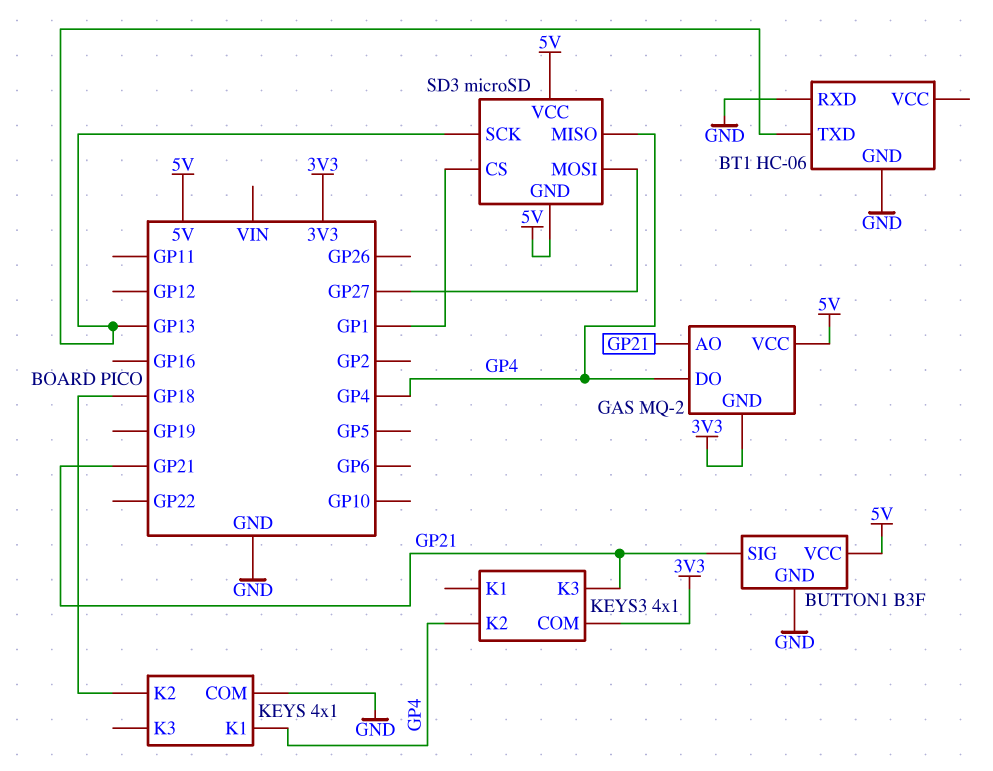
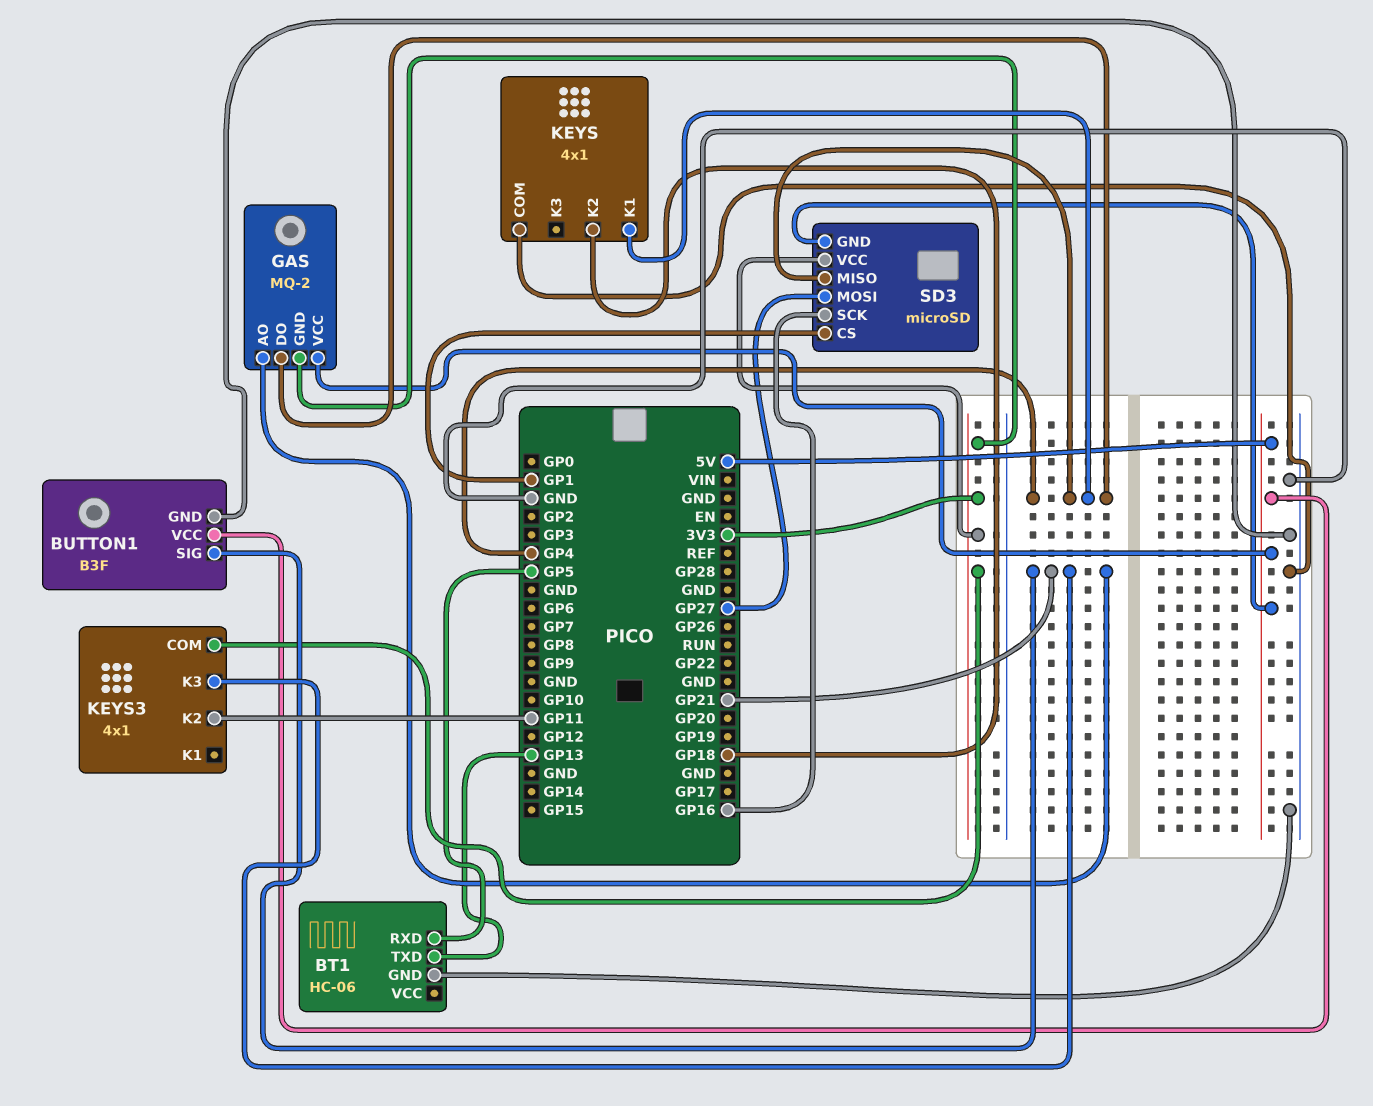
BT1 pin RXD: GND -> GP5
KEYS3 pin K2: GP4 -> GP11
SD3 pin SCK: GP13 -> GP16
SD3 pin VCC: 5V -> 3V3

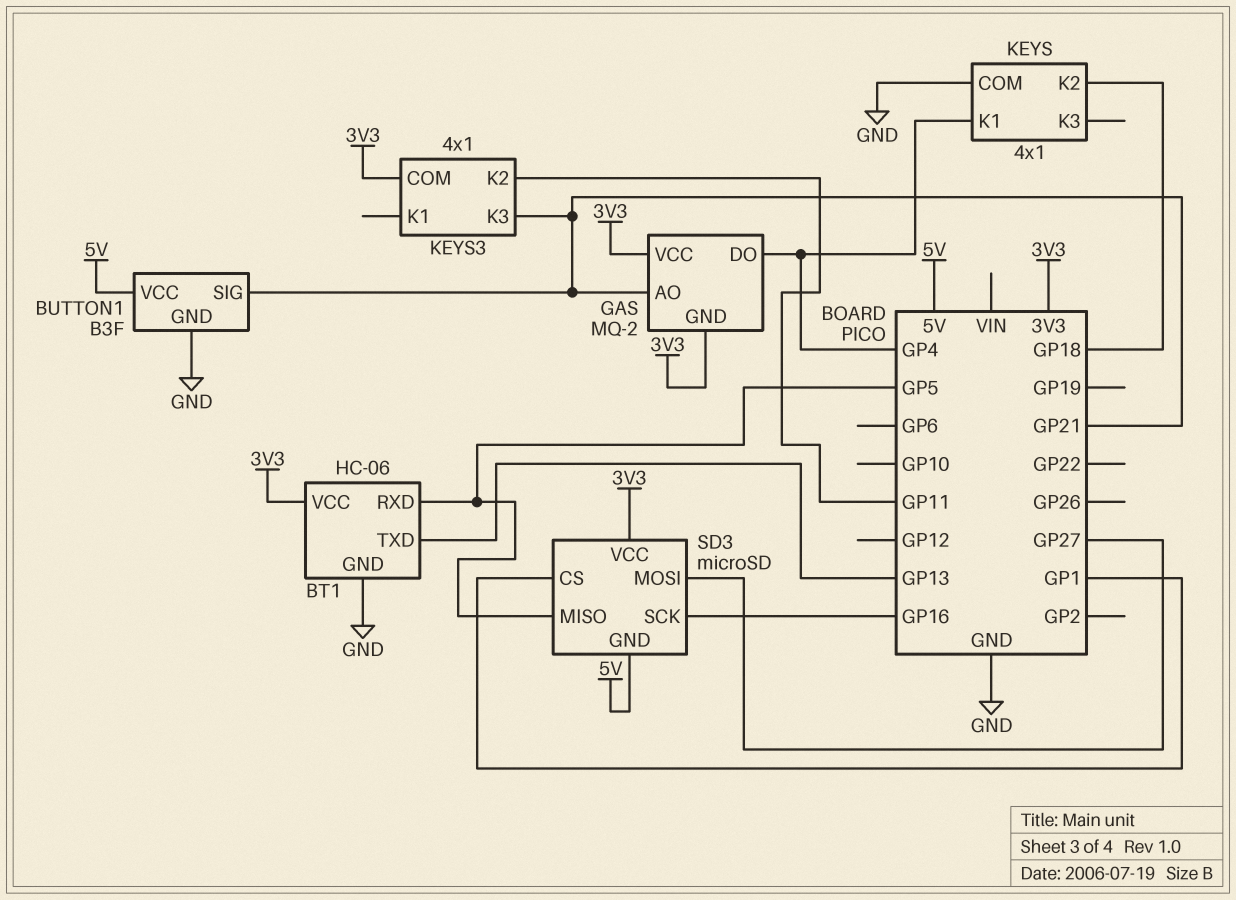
BT1 pin VCC: none -> 3V3
GAS pin VCC: 5V -> 3V3
SD3 pin MISO: GP4 -> GP5

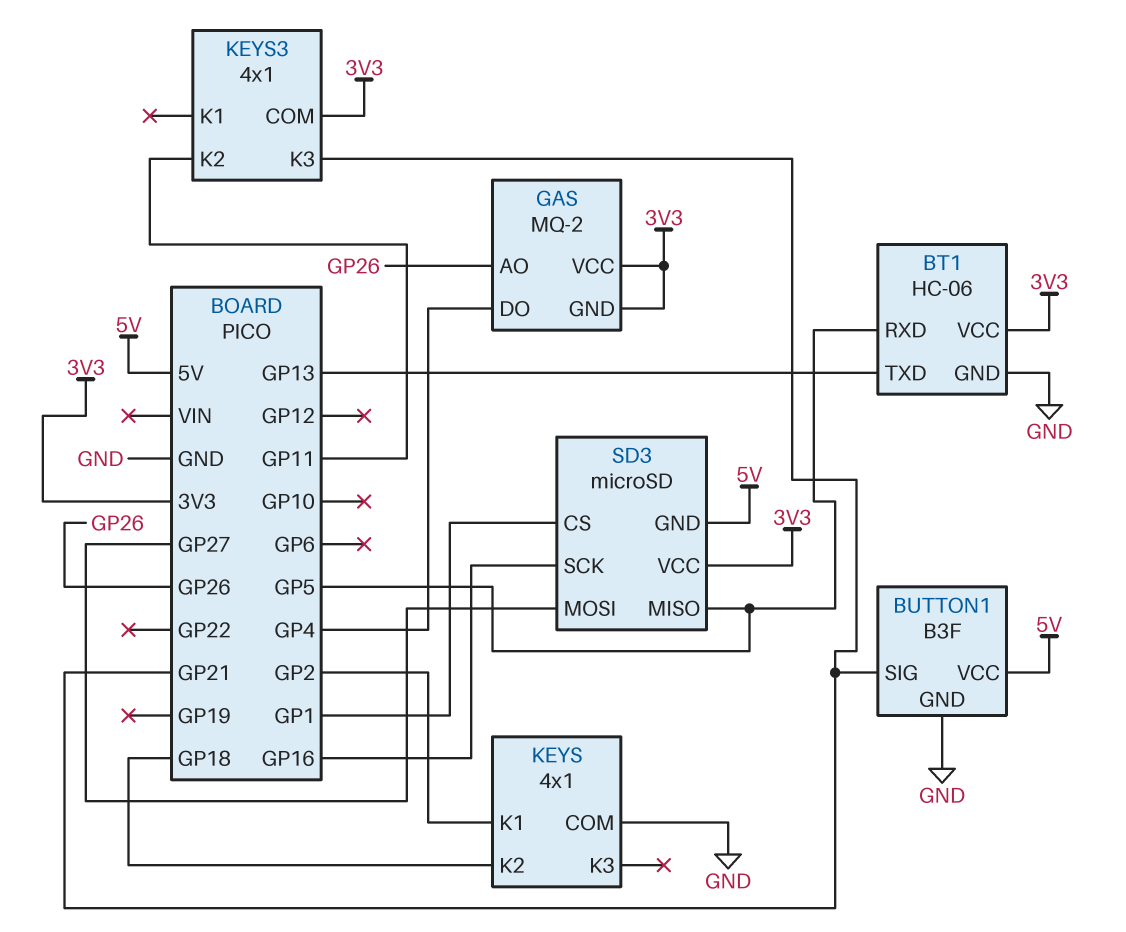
GAS pin AO: GP21 -> GP26
KEYS pin K1: GP4 -> GP2

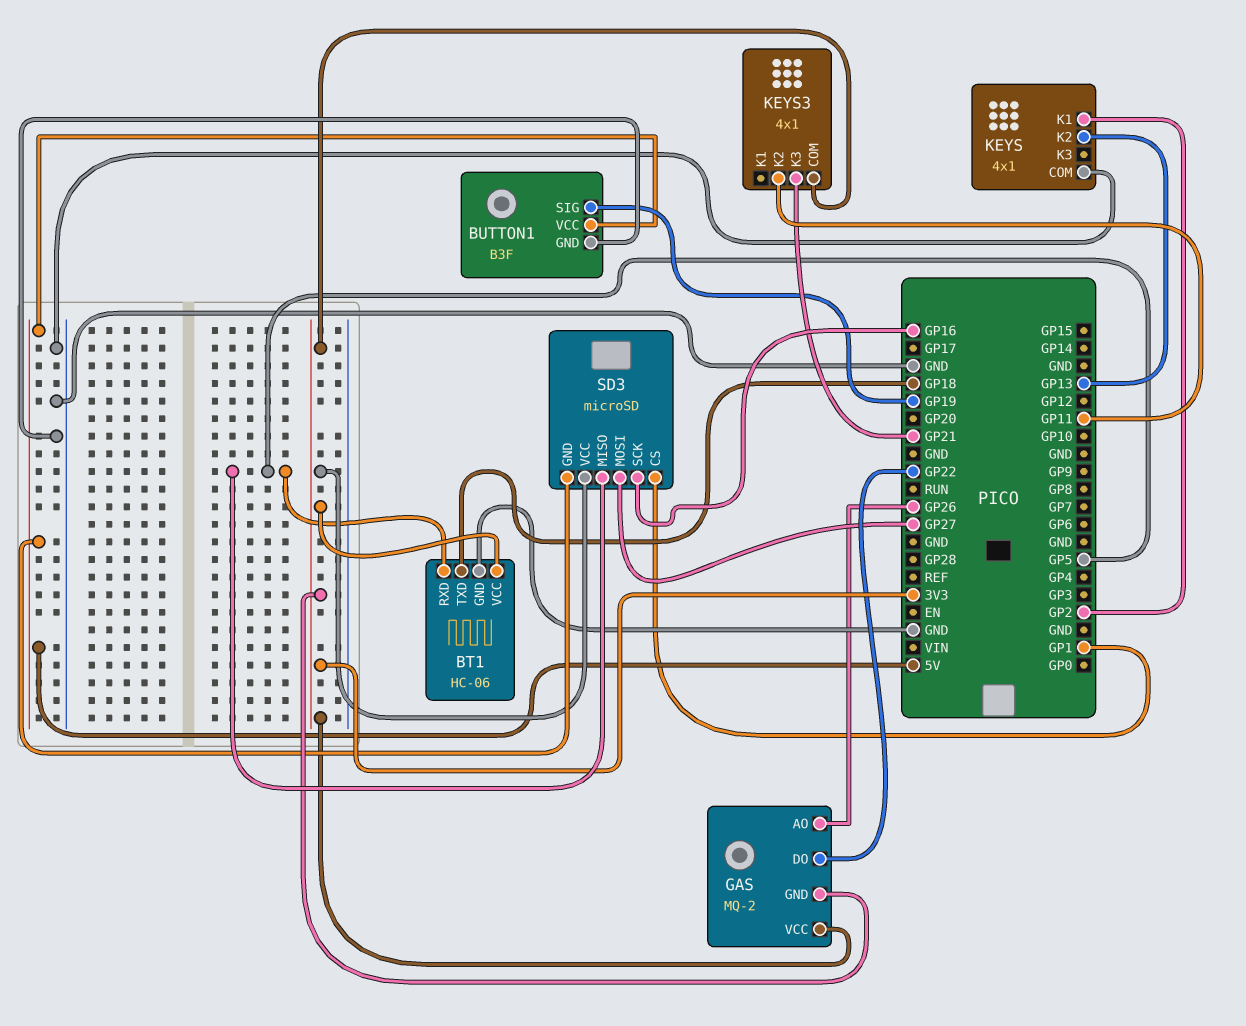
BT1 pin TXD: GP13 -> GP18
BUTTON1 pin SIG: GP21 -> GP19
GAS pin DO: GP4 -> GP22
KEYS pin K2: GP18 -> GP13

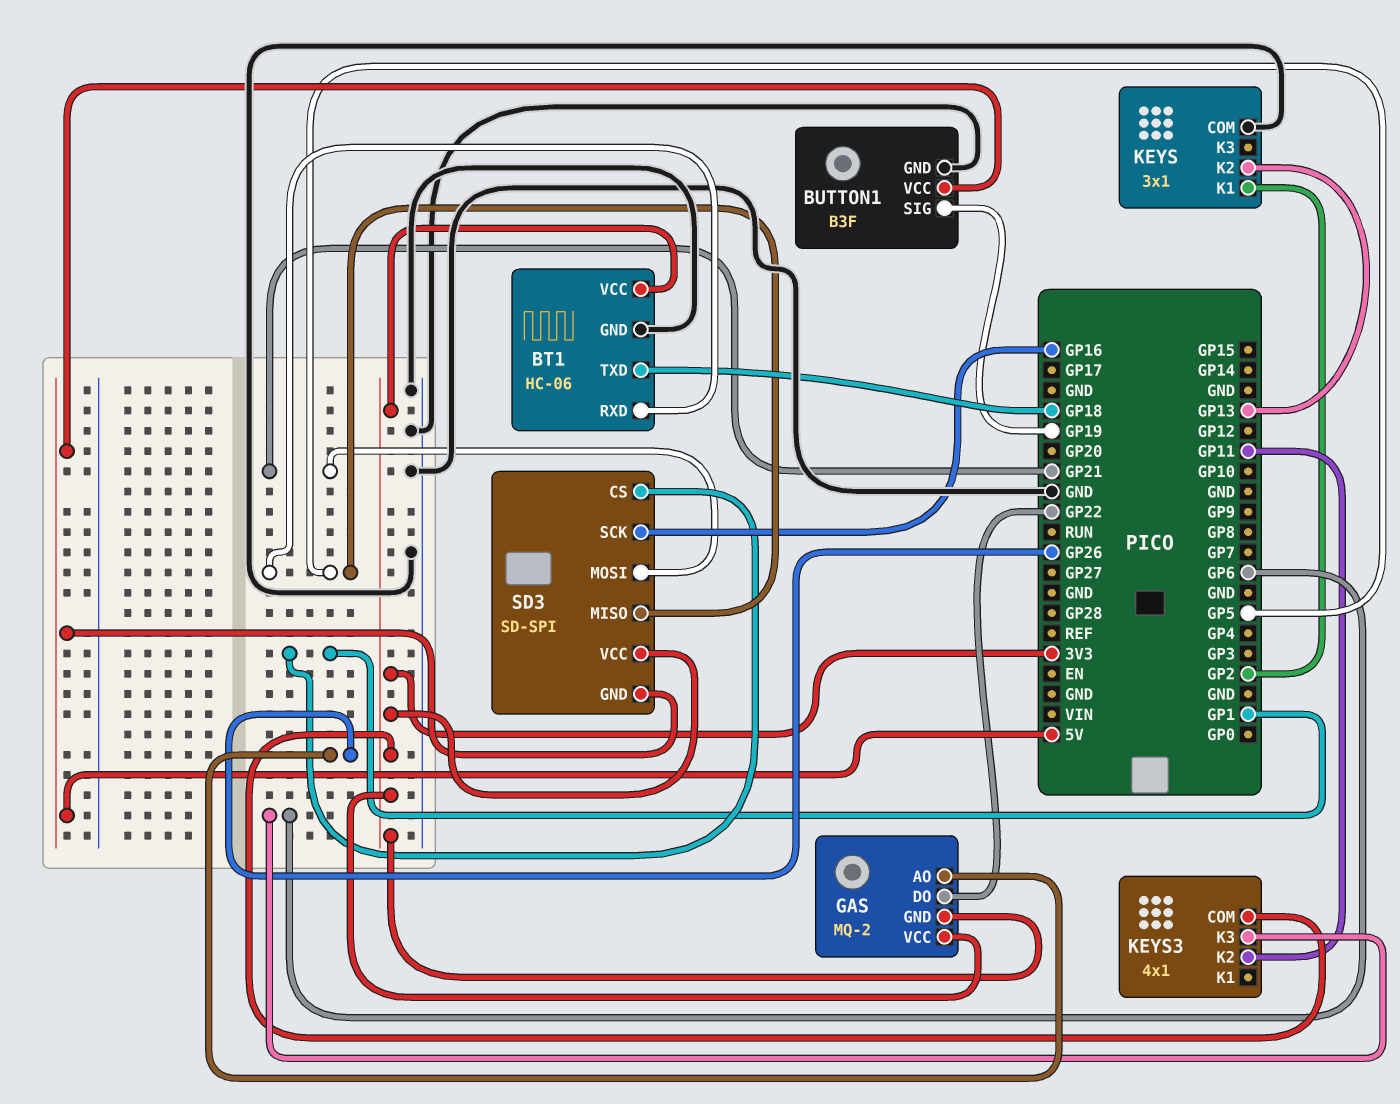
KEYS: 4x1 -> 3x1
KEYS3 pin K3: GP21 -> GP6
SD3: microSD -> SD-SPI
SD3 pin MOSI: GP27 -> GP21

